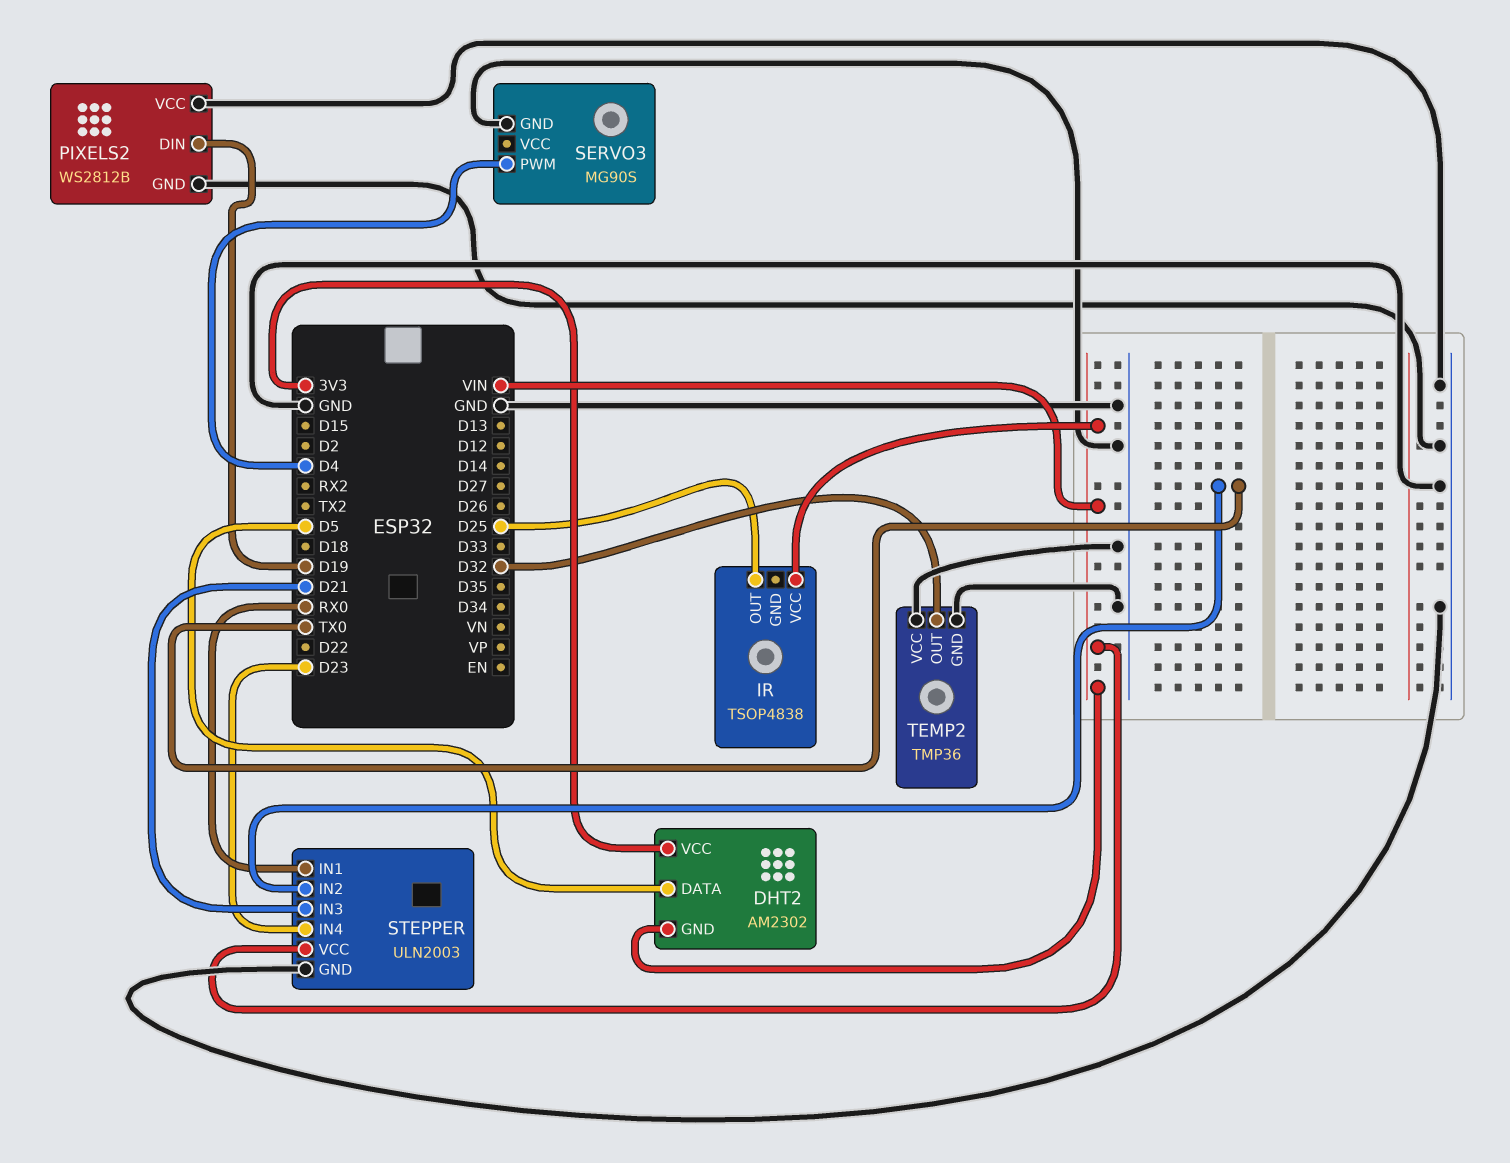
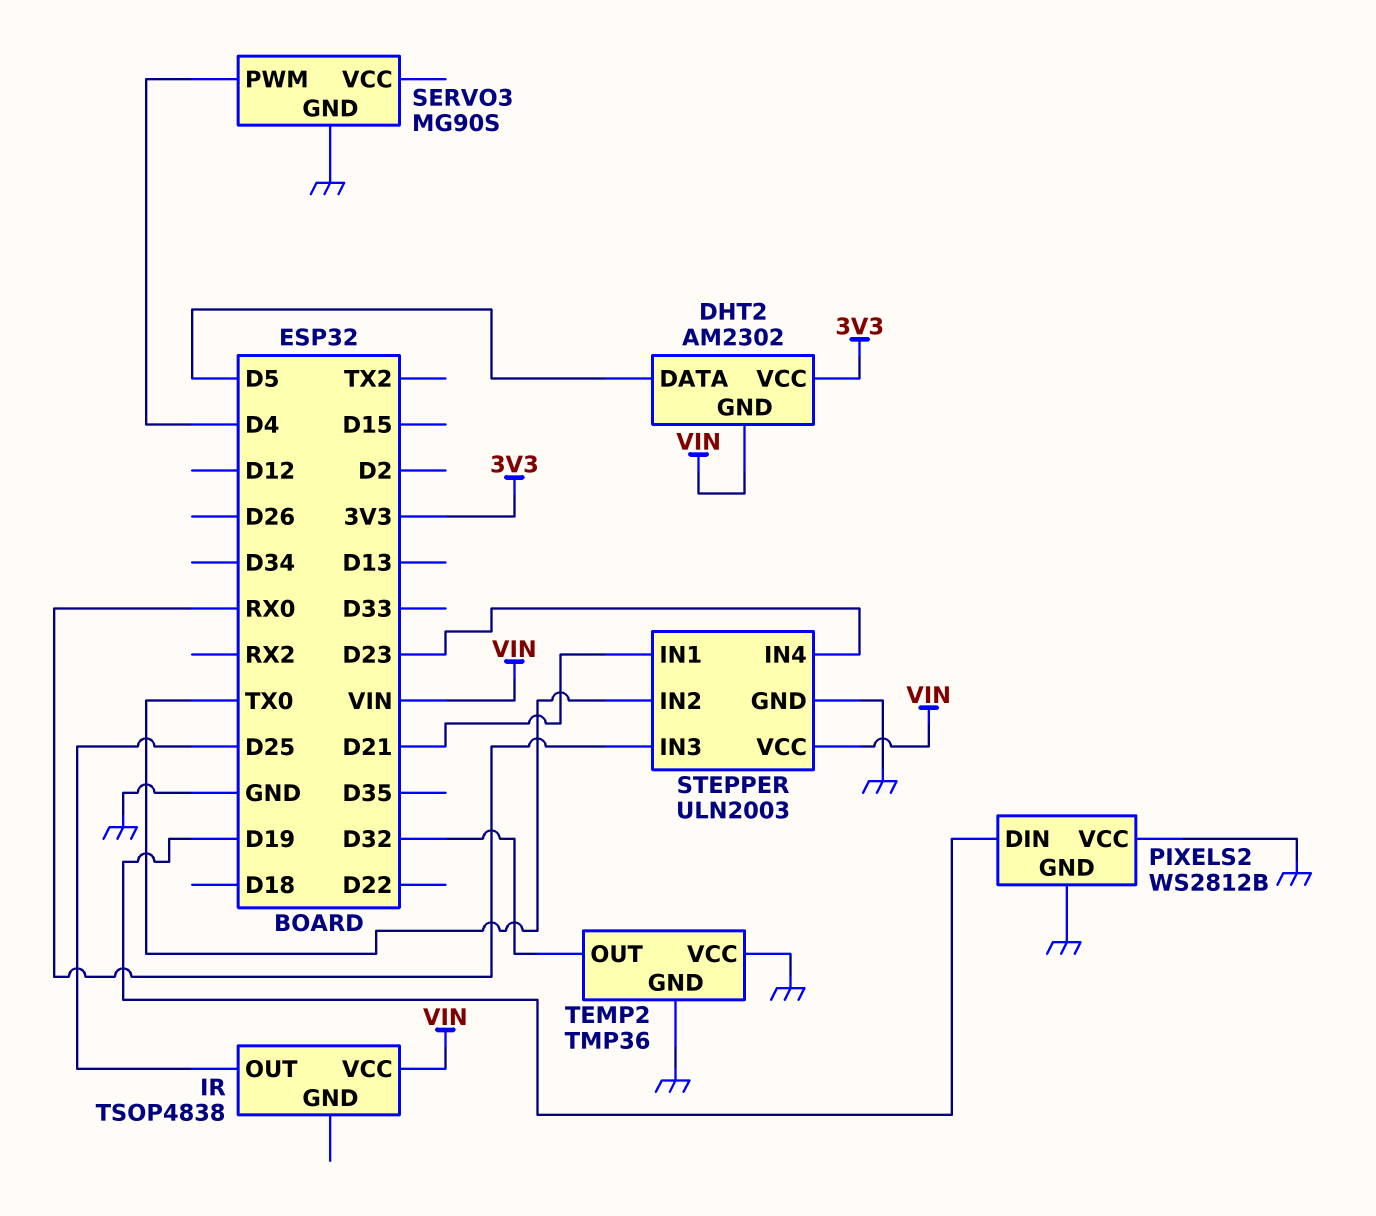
STEPPER pin IN1: RX0 -> D21
STEPPER pin IN3: D21 -> RX0

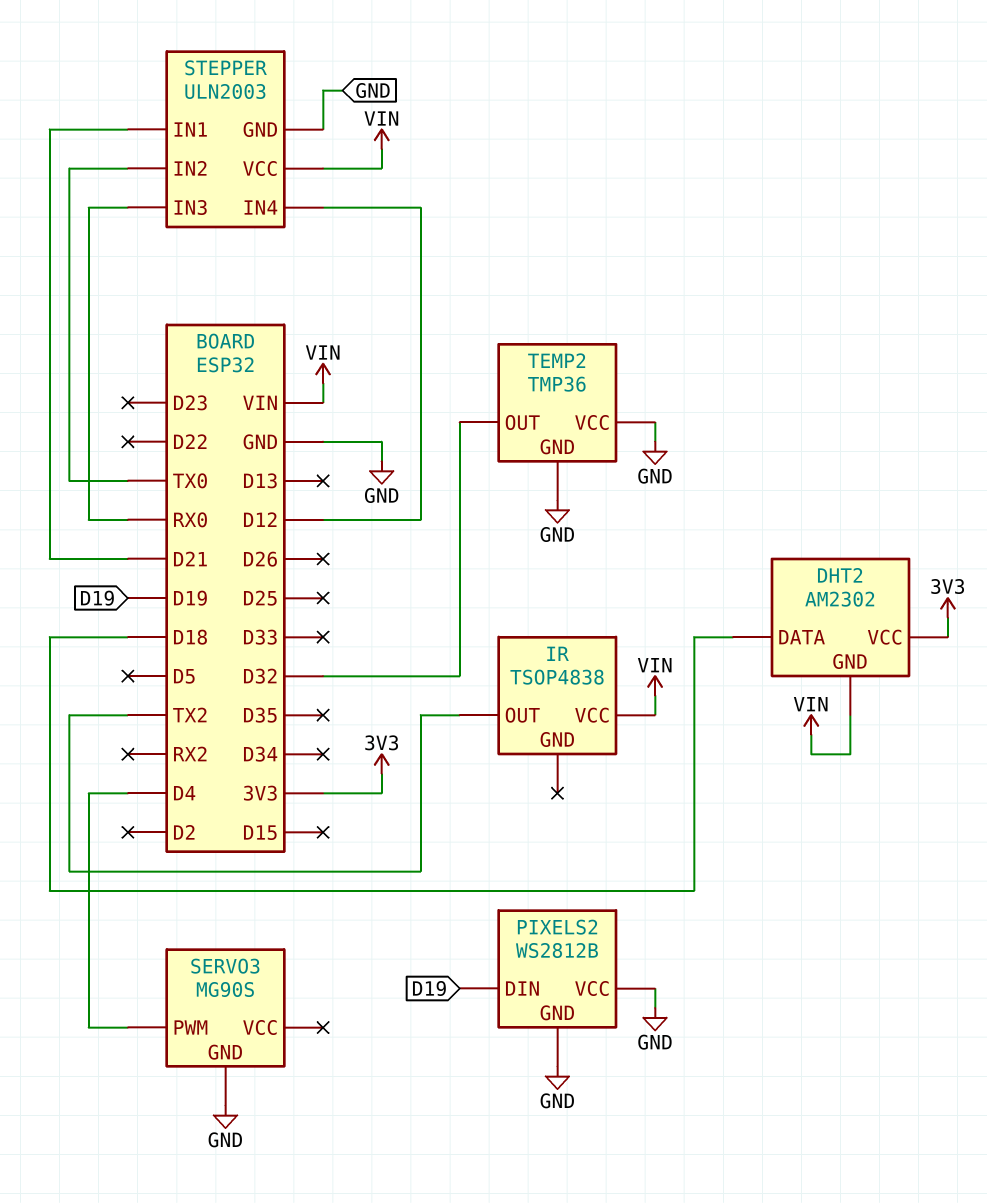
DHT2 pin DATA: D5 -> D18
IR pin OUT: D25 -> TX2
STEPPER pin IN4: D23 -> D12

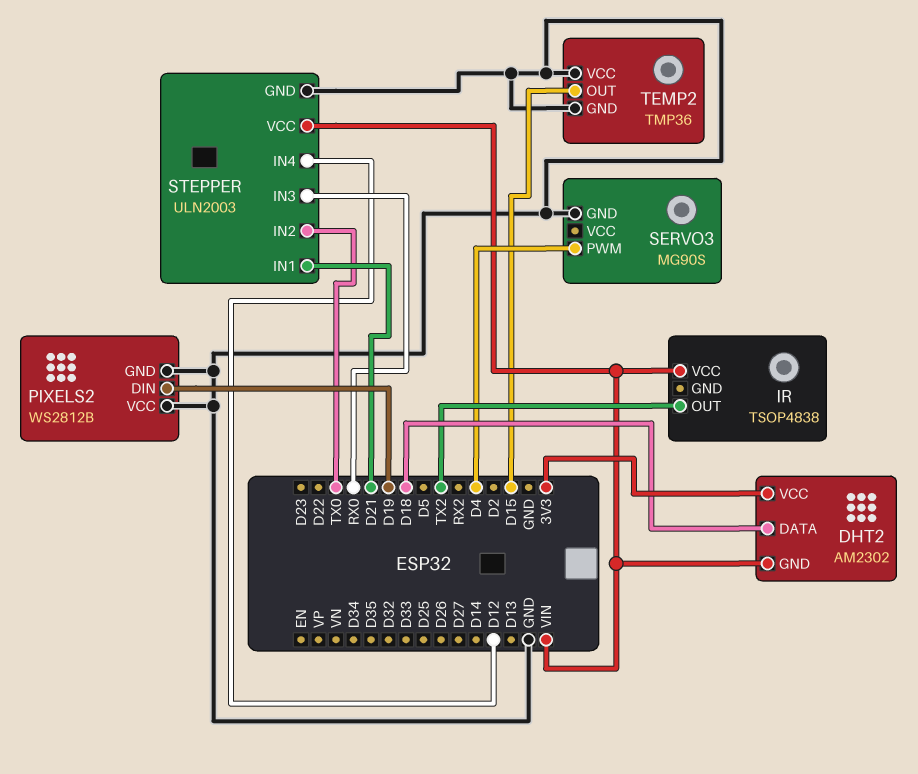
TEMP2 pin OUT: D32 -> D15

